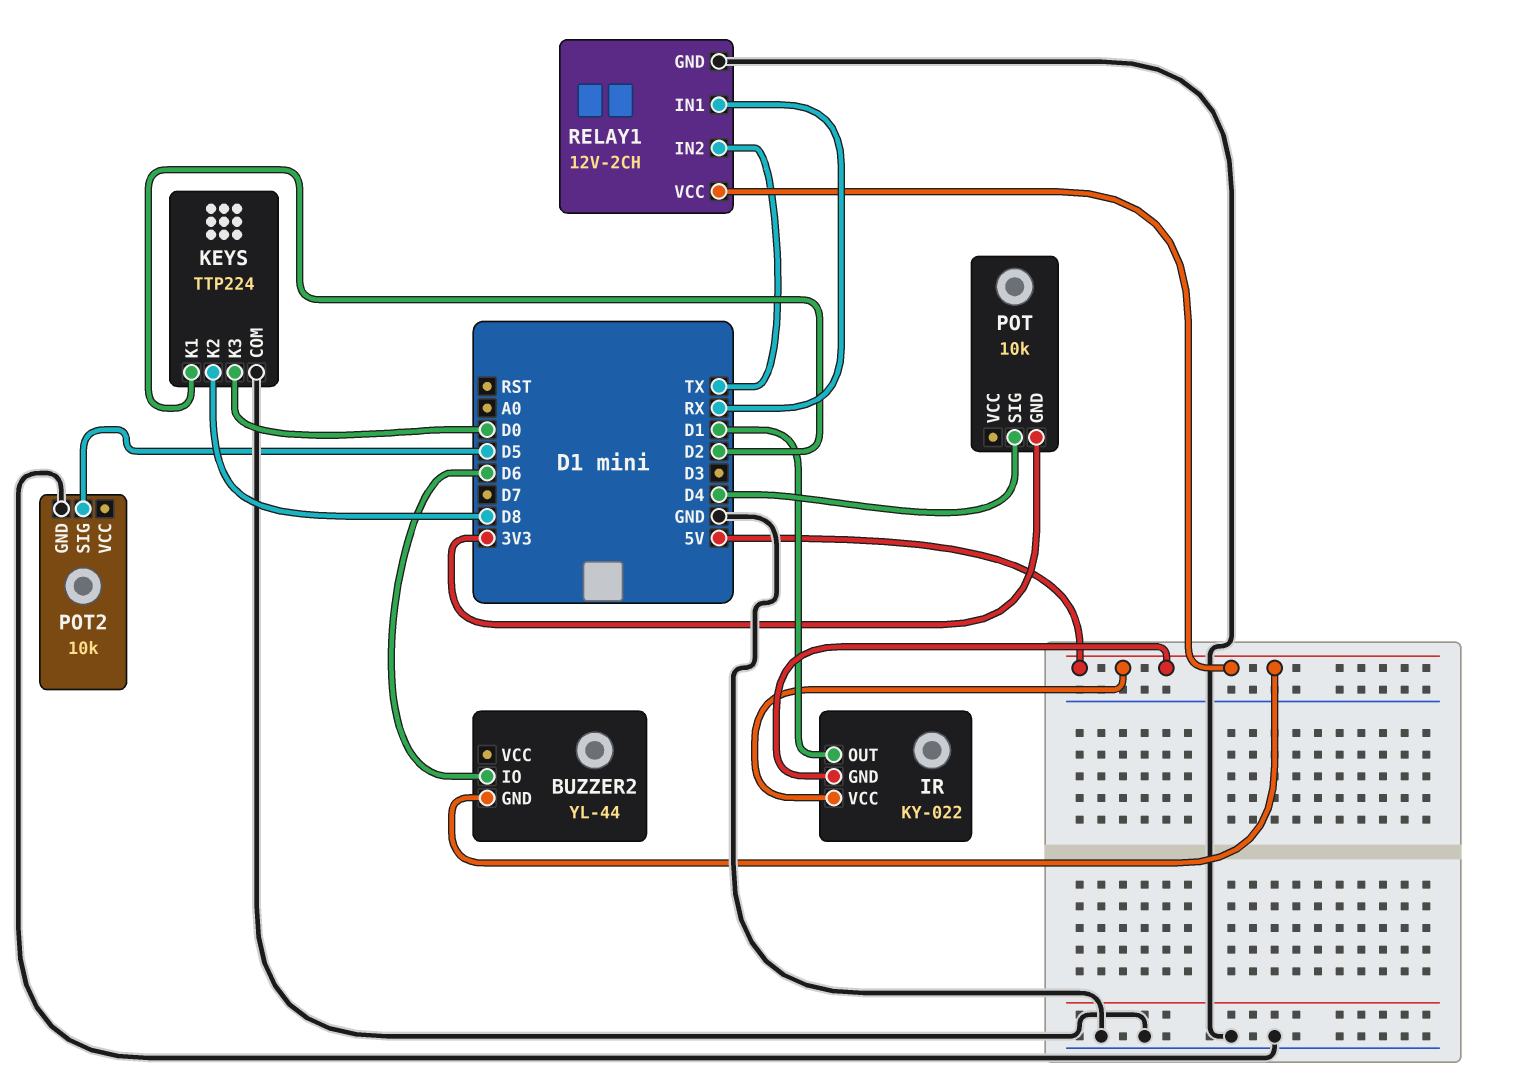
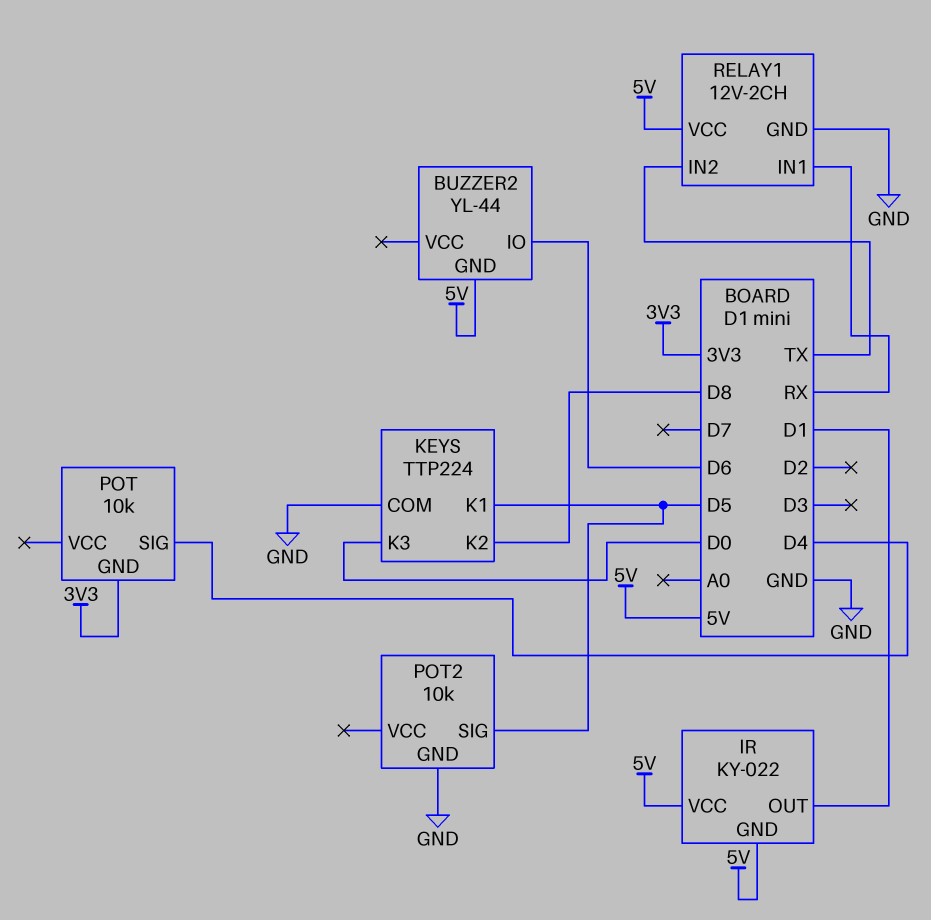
KEYS pin K1: D2 -> D5

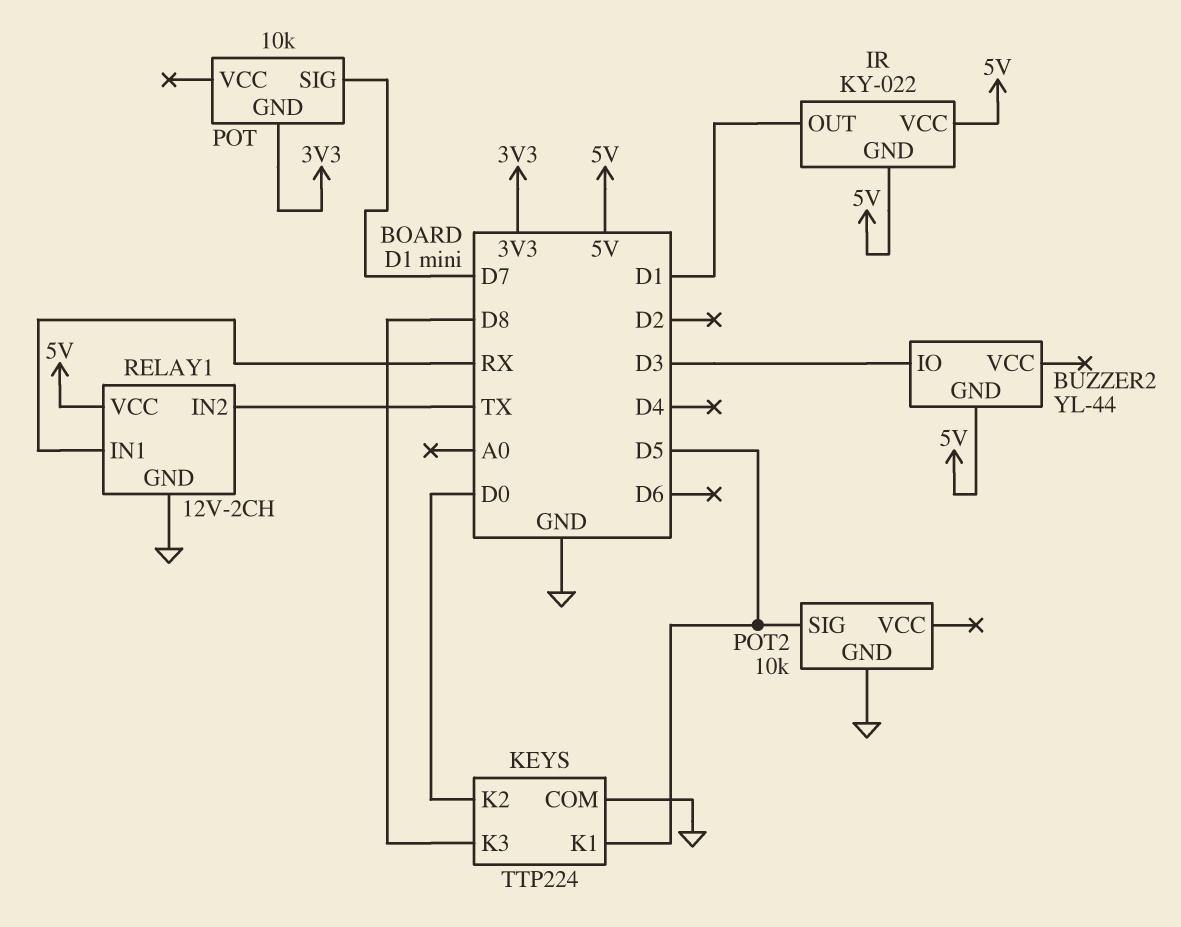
BUZZER2 pin IO: D6 -> D3
KEYS pin K2: D8 -> D0
KEYS pin K3: D0 -> D8
POT pin SIG: D4 -> D7

